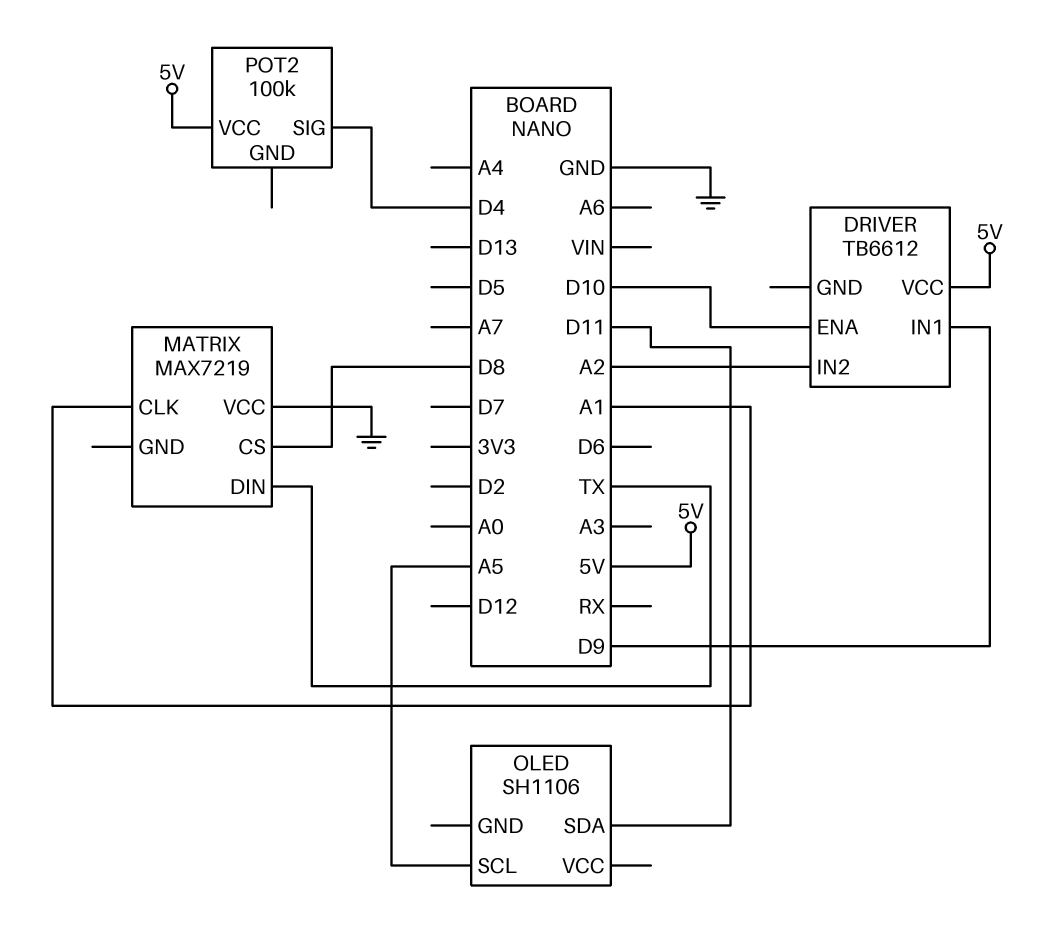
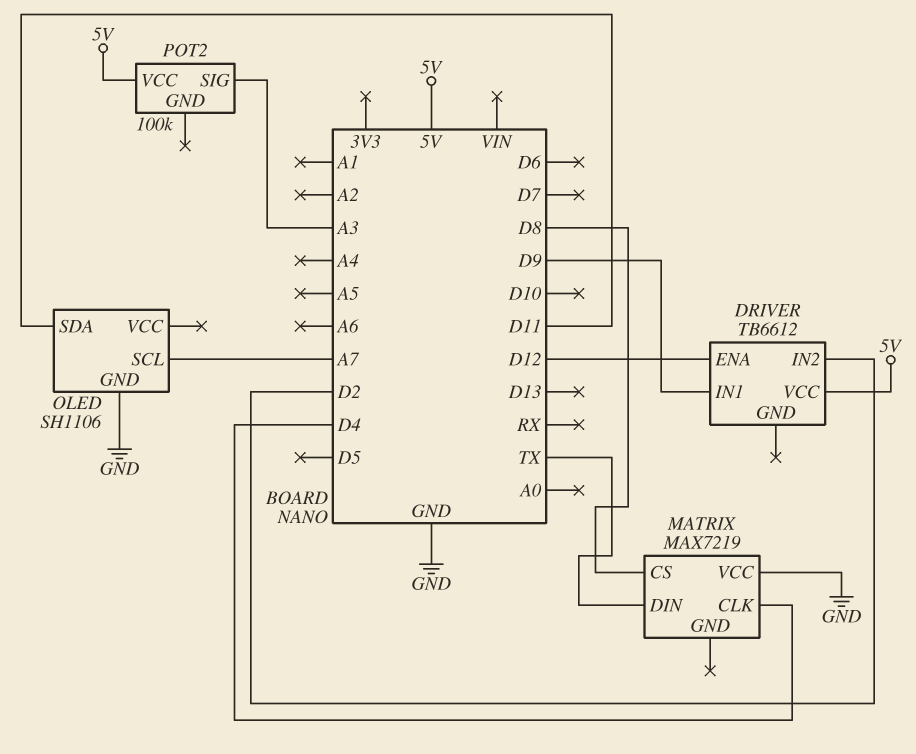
DRIVER pin ENA: D10 -> D12
DRIVER pin IN2: A2 -> D2
MATRIX pin CLK: A1 -> D4
OLED pin GND: none -> GND
OLED pin SCL: A5 -> A7
POT2 pin SIG: D4 -> A3

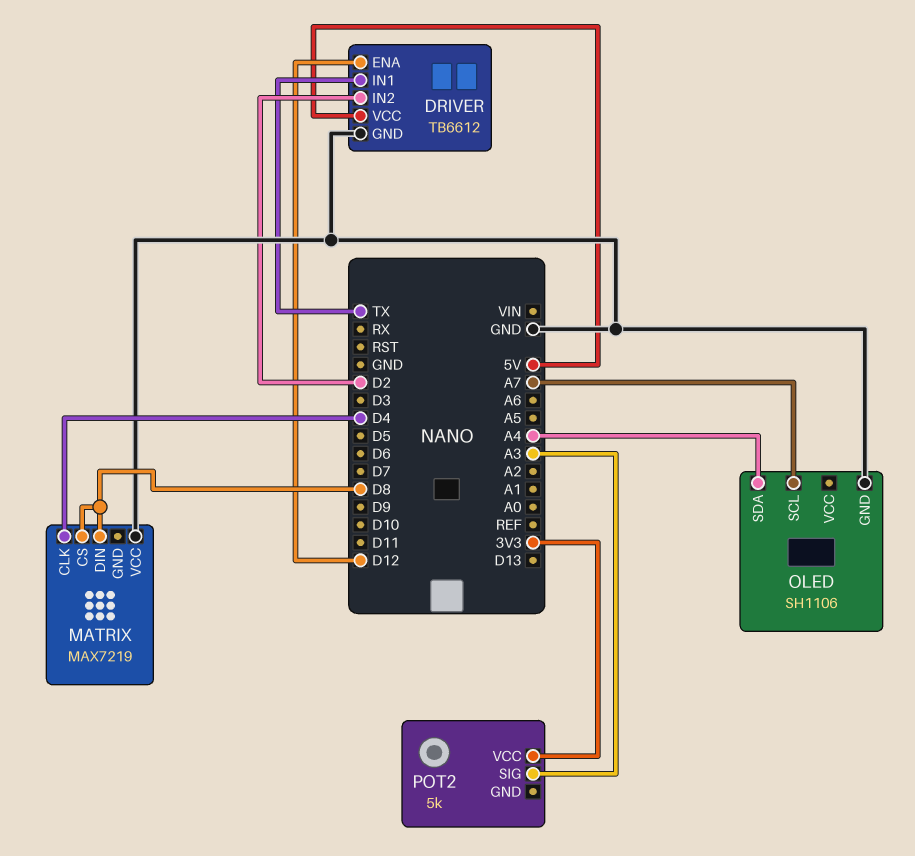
DRIVER pin GND: none -> GND
DRIVER pin IN1: D9 -> TX
MATRIX pin DIN: TX -> D8
OLED pin SDA: D11 -> A4
POT2: 100k -> 5k
POT2 pin VCC: 5V -> 3V3

